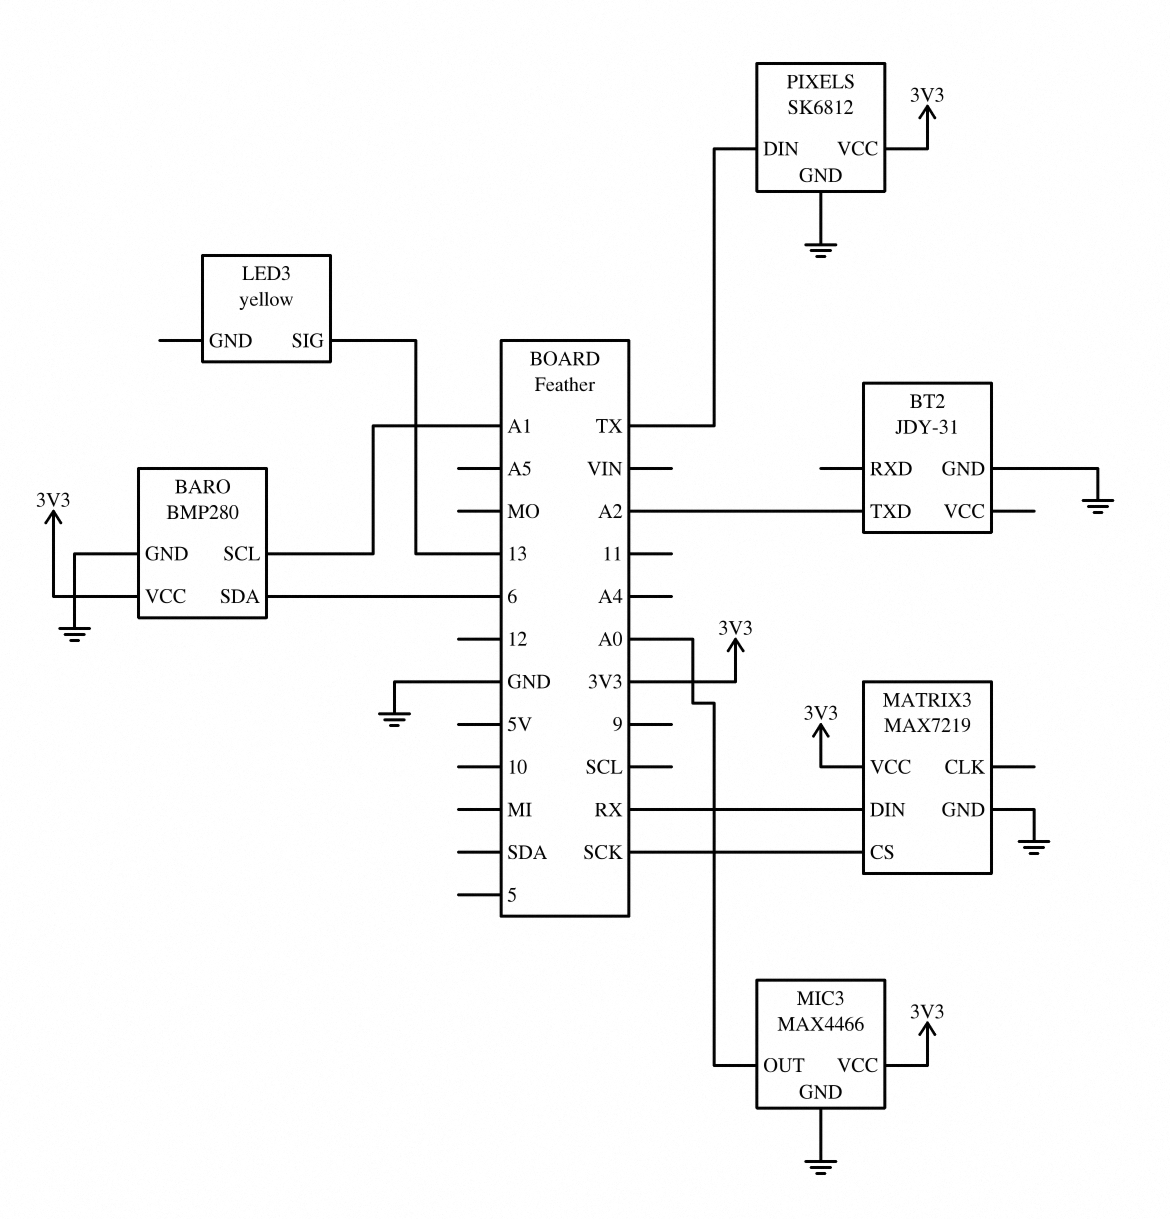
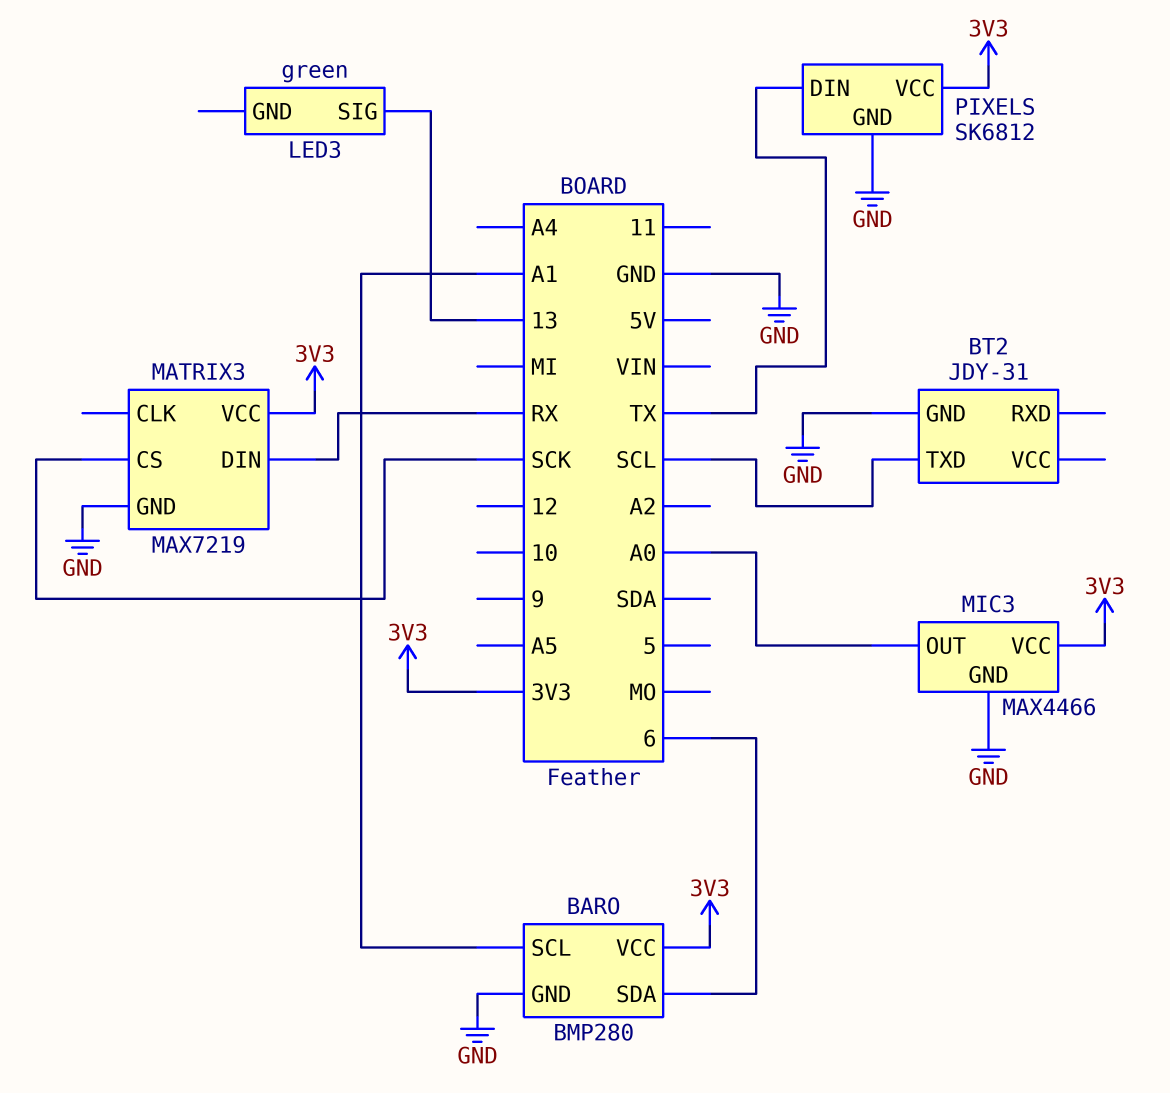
BT2 pin TXD: A2 -> SCL
LED3: yellow -> green

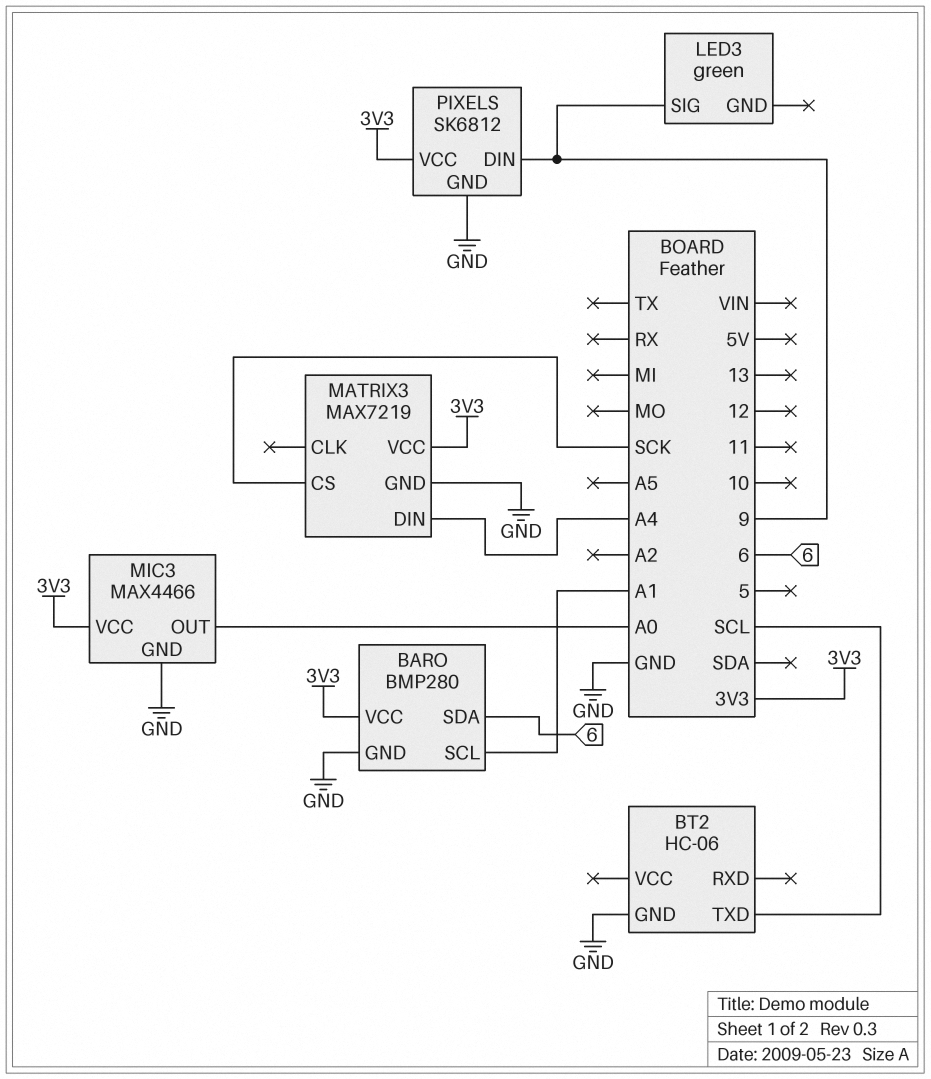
BT2: JDY-31 -> HC-06
LED3 pin SIG: 13 -> 9
MATRIX3 pin DIN: RX -> A4
PIXELS pin DIN: TX -> 9

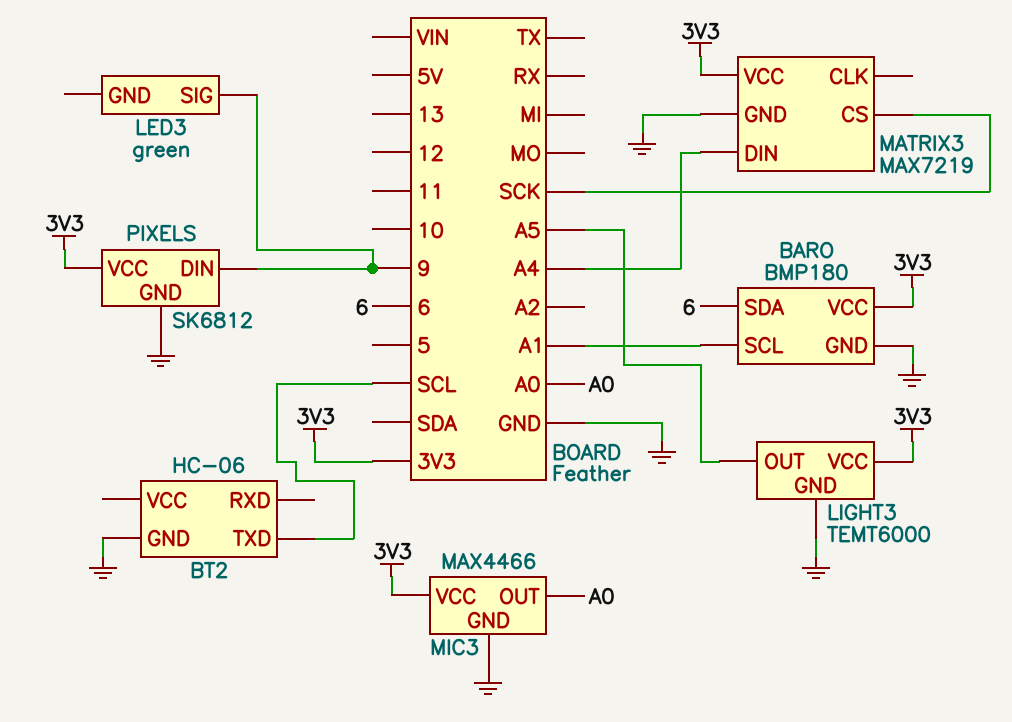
BARO: BMP280 -> BMP180
LIGHT3: none -> TEMT6000
LIGHT3 pin GND: none -> GND
LIGHT3 pin OUT: none -> A5
LIGHT3 pin VCC: none -> 3V3

